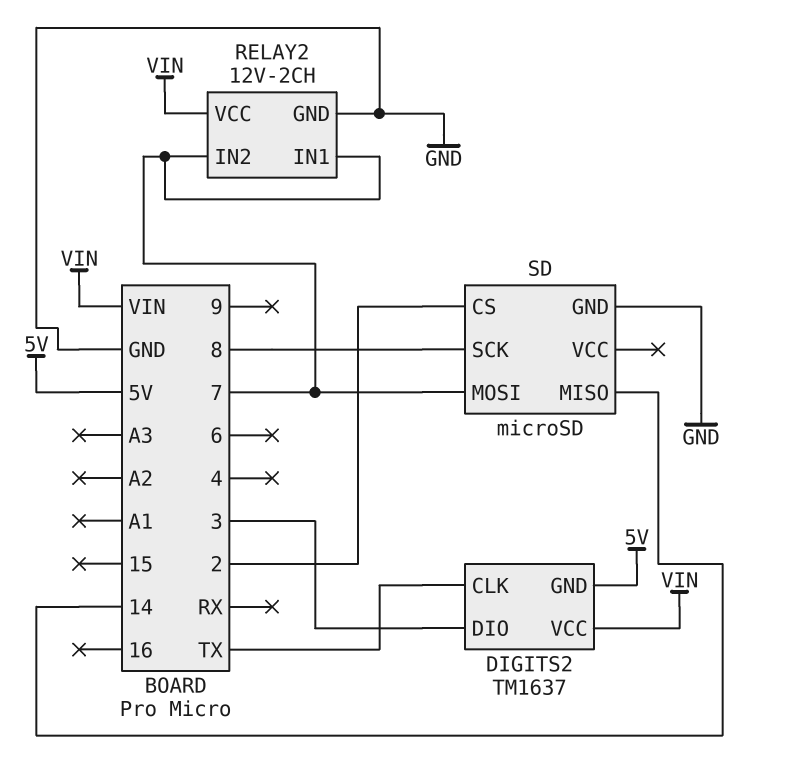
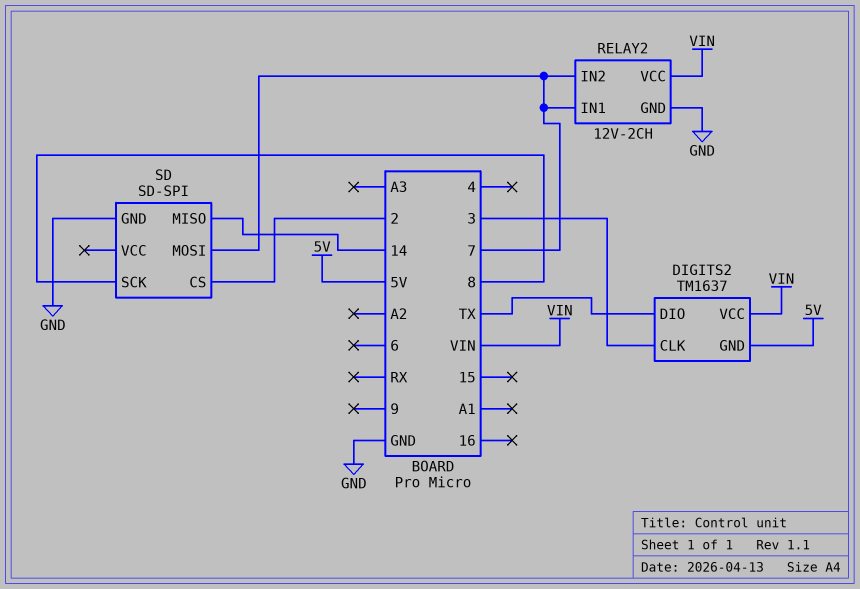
DIGITS2 pin CLK: TX -> 3
DIGITS2 pin DIO: 3 -> TX
SD: microSD -> SD-SPI

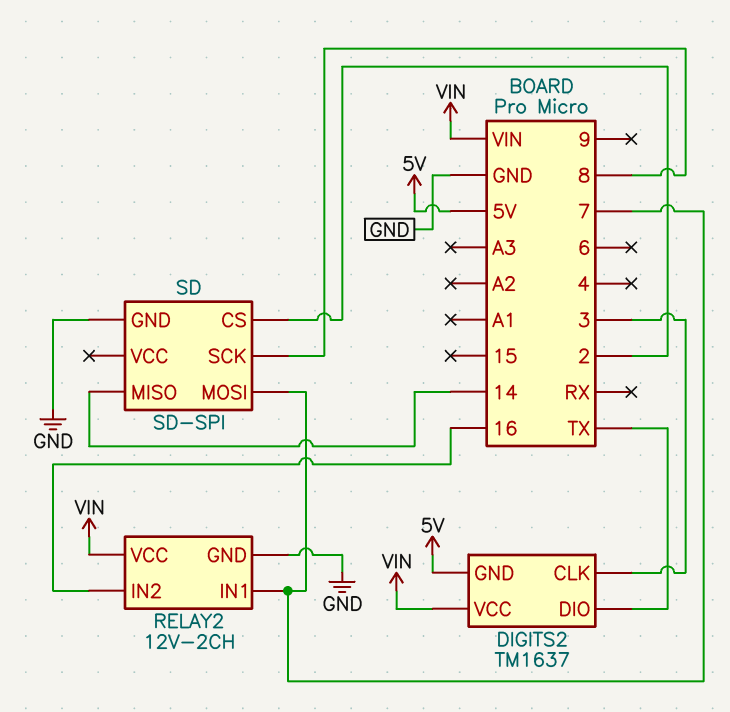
RELAY2 pin IN2: 7 -> 16

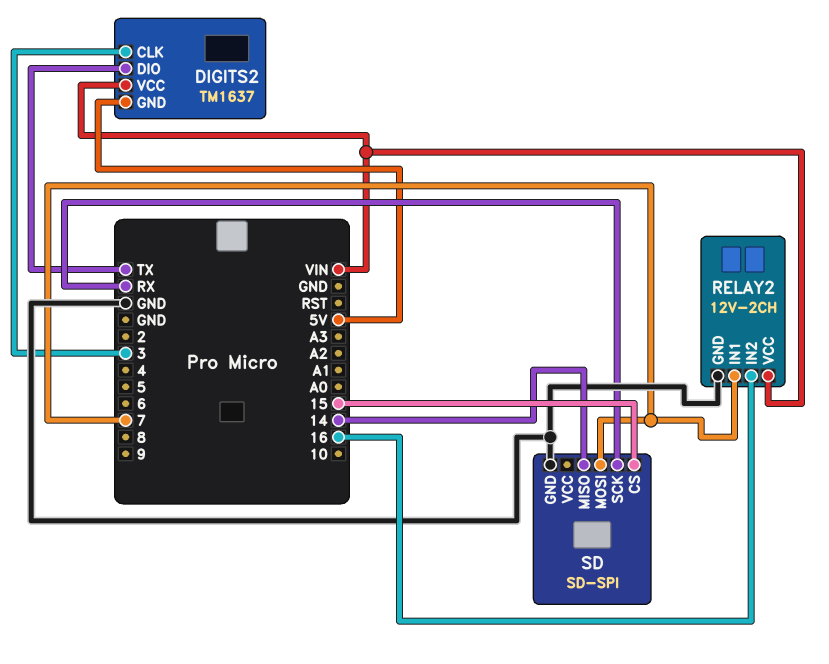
SD pin CS: 2 -> 15
SD pin SCK: 8 -> RX

